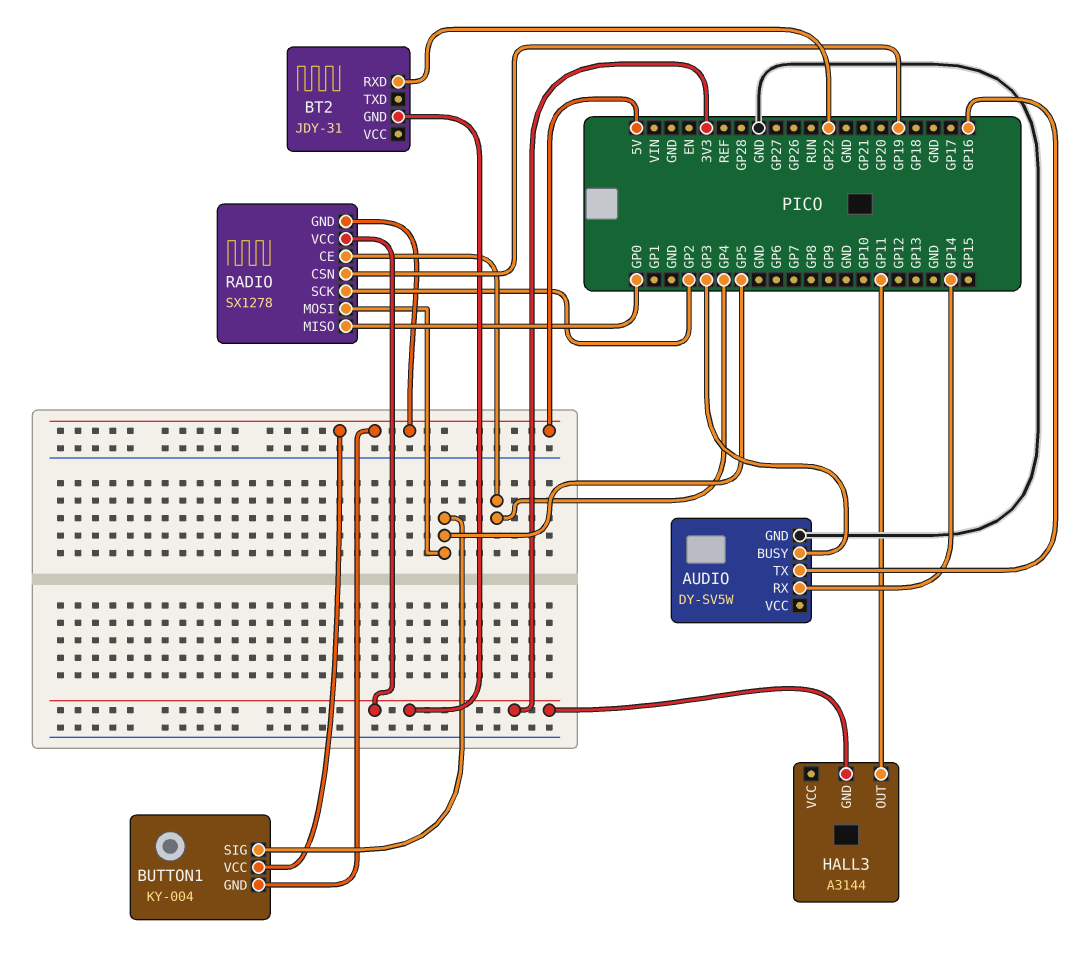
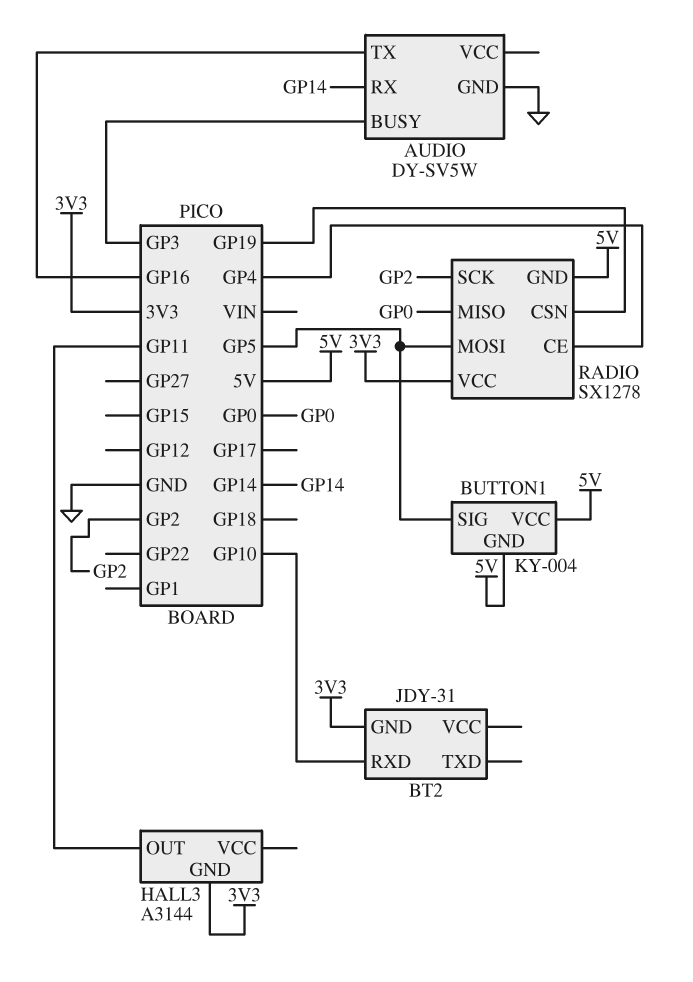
BT2 pin RXD: GP22 -> GP10

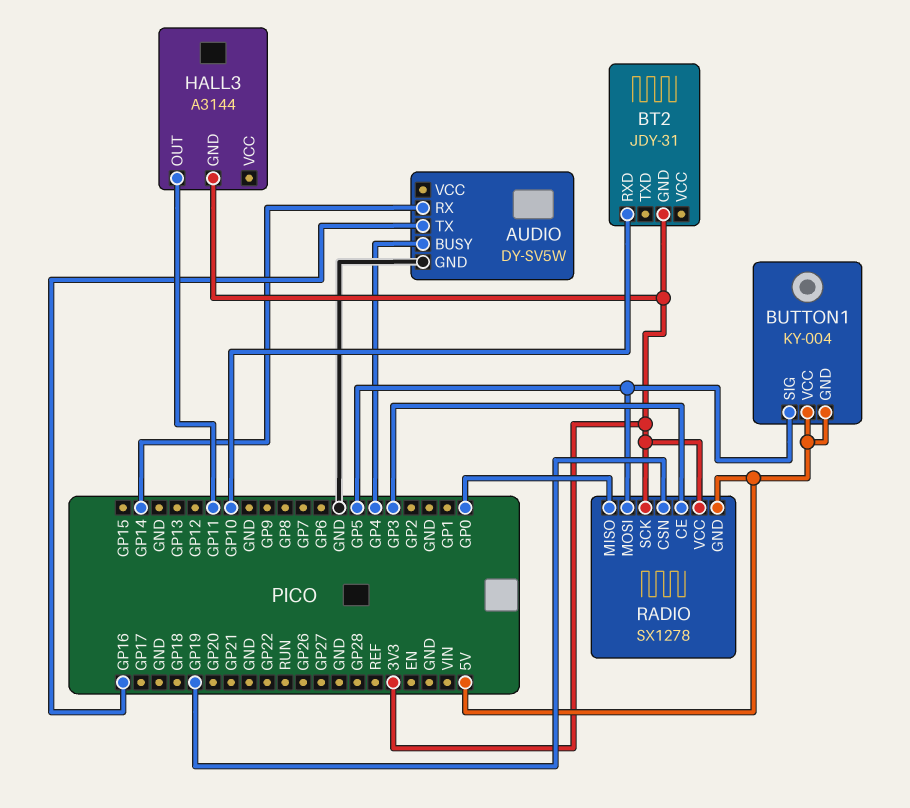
AUDIO pin BUSY: GP3 -> GP4
RADIO pin CE: GP4 -> GP3
RADIO pin SCK: GP2 -> 3V3

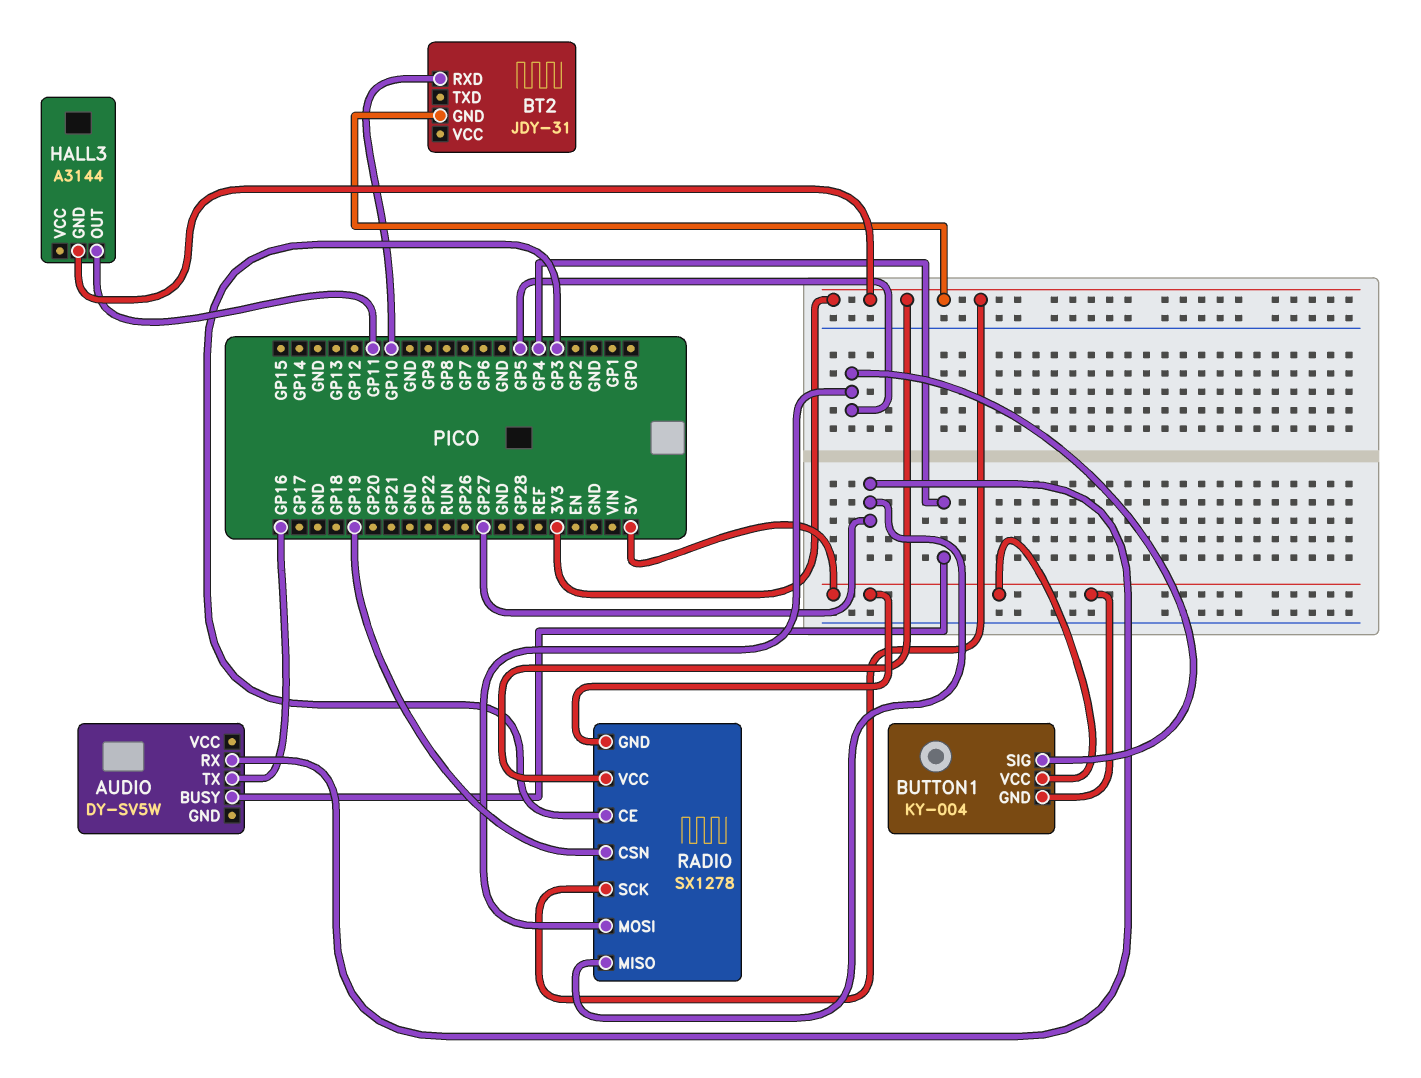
AUDIO pin GND: GND -> none
AUDIO pin RX: GP14 -> GP27
RADIO pin MISO: GP0 -> GP27

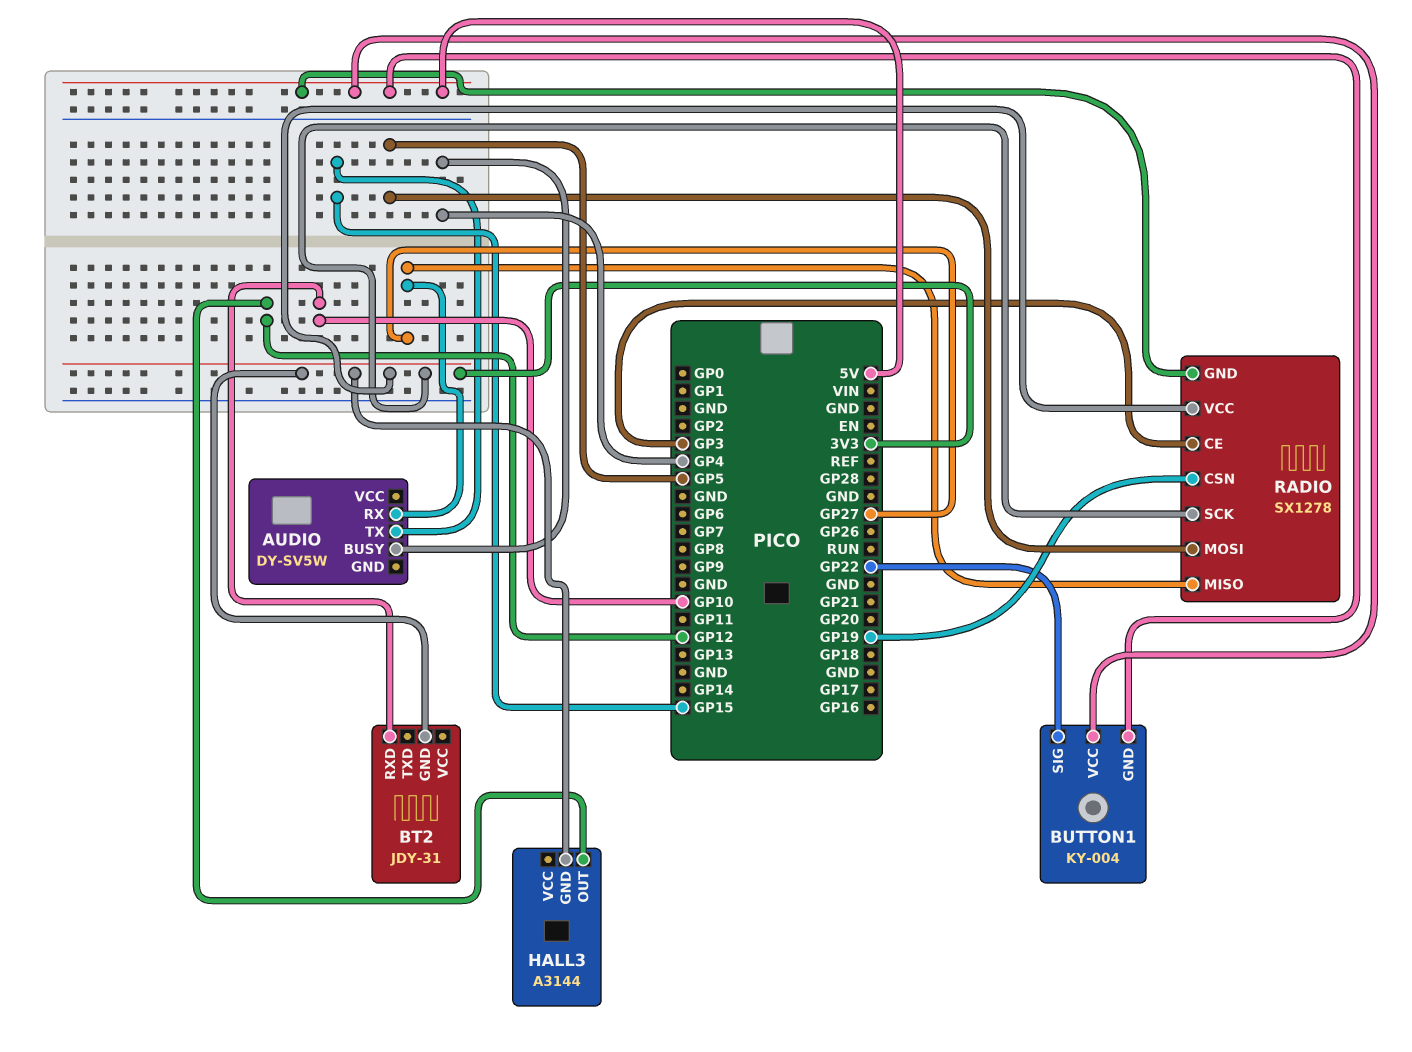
AUDIO pin TX: GP16 -> GP15
BUTTON1 pin SIG: GP5 -> GP22
HALL3 pin OUT: GP11 -> GP12

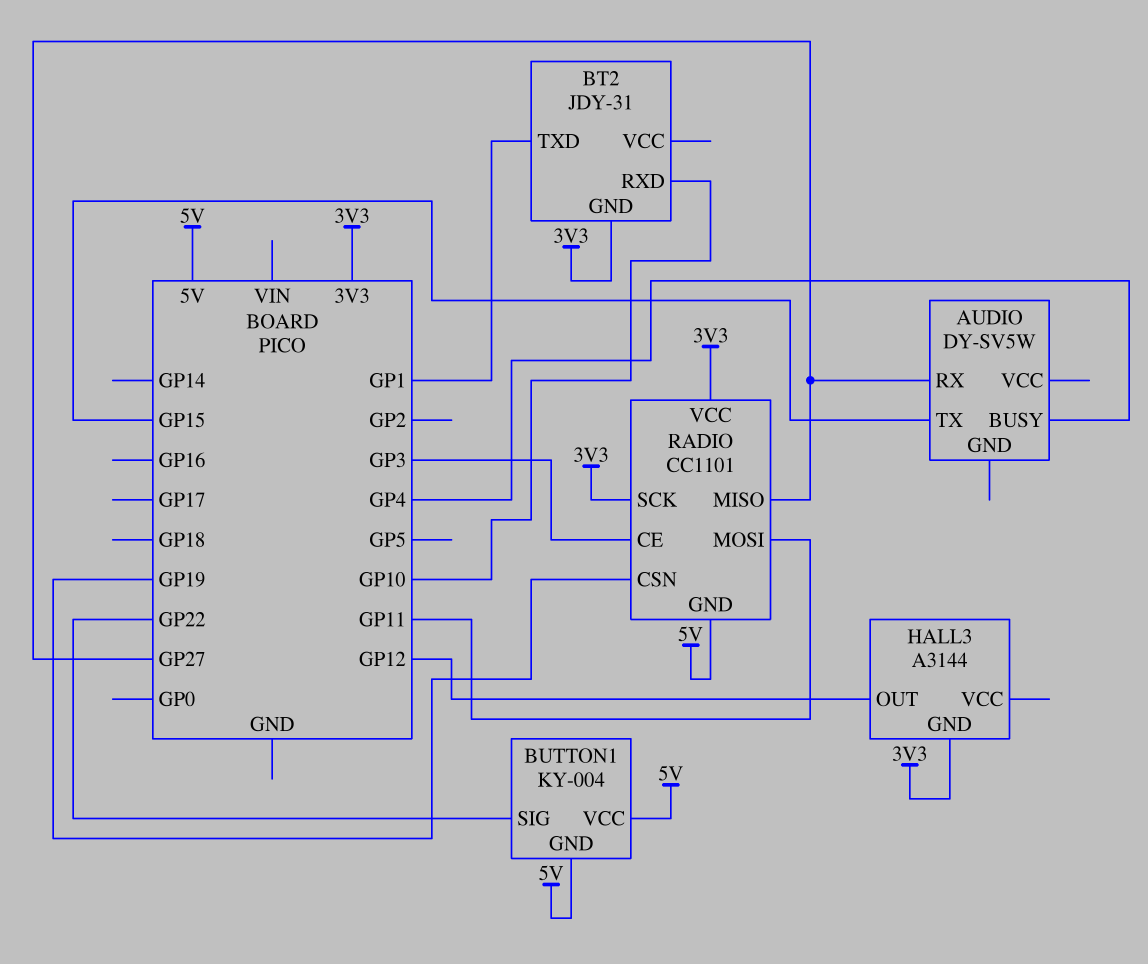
BT2 pin TXD: none -> GP1
RADIO: SX1278 -> CC1101
RADIO pin MOSI: GP5 -> GP11

